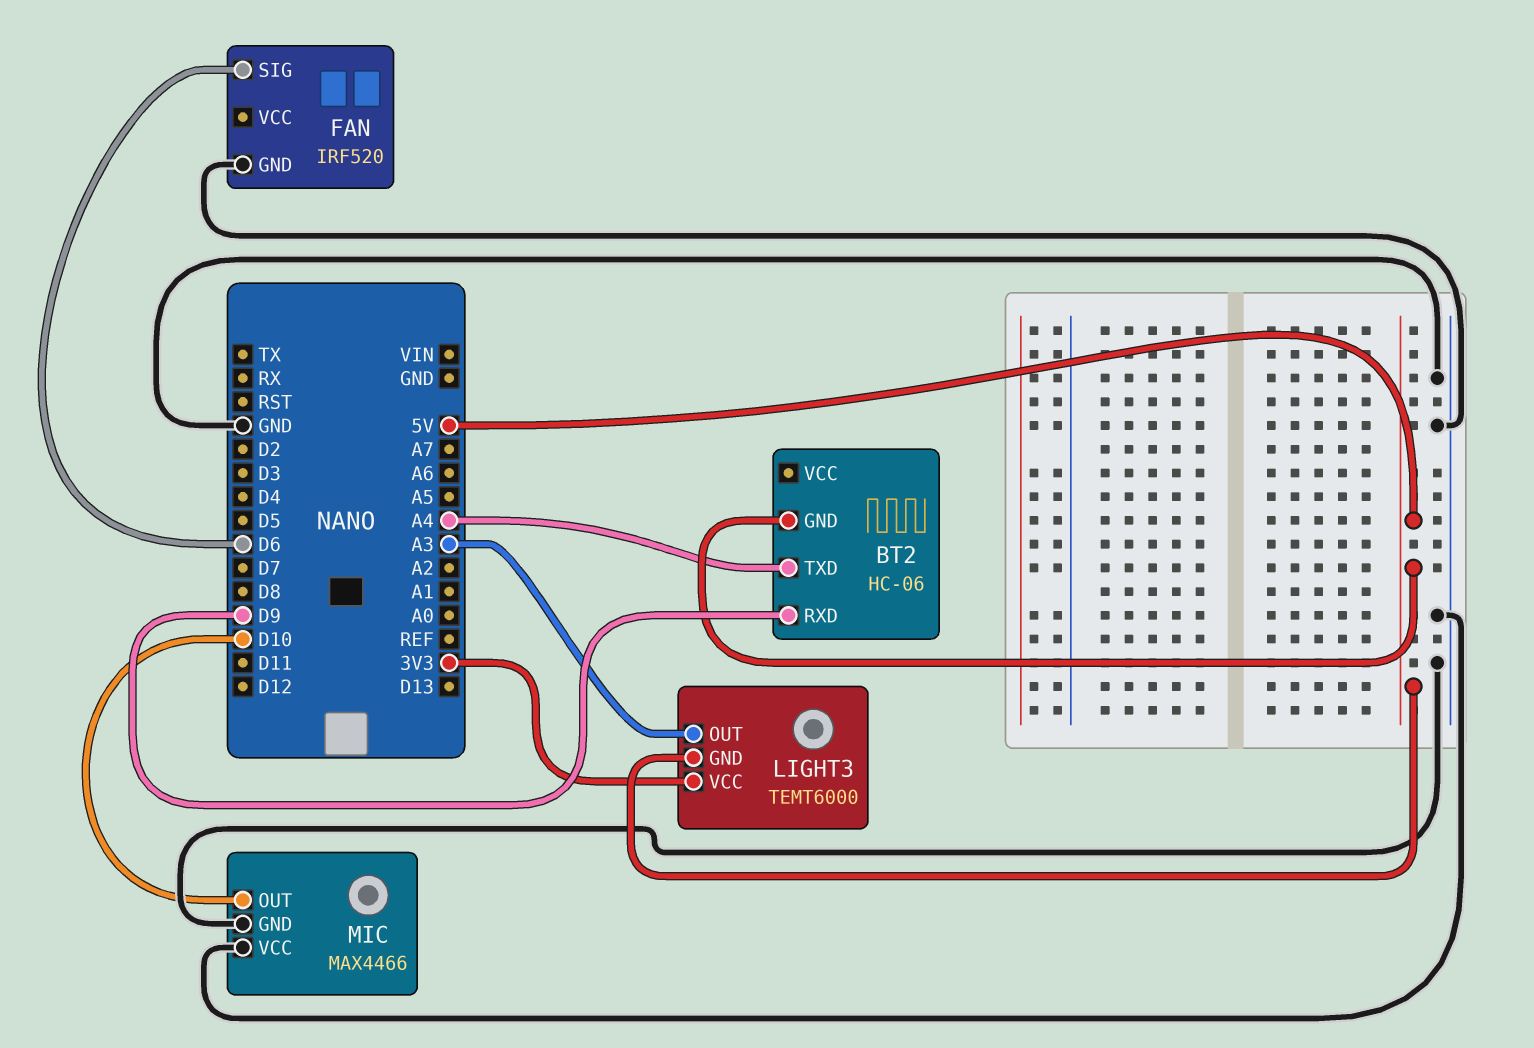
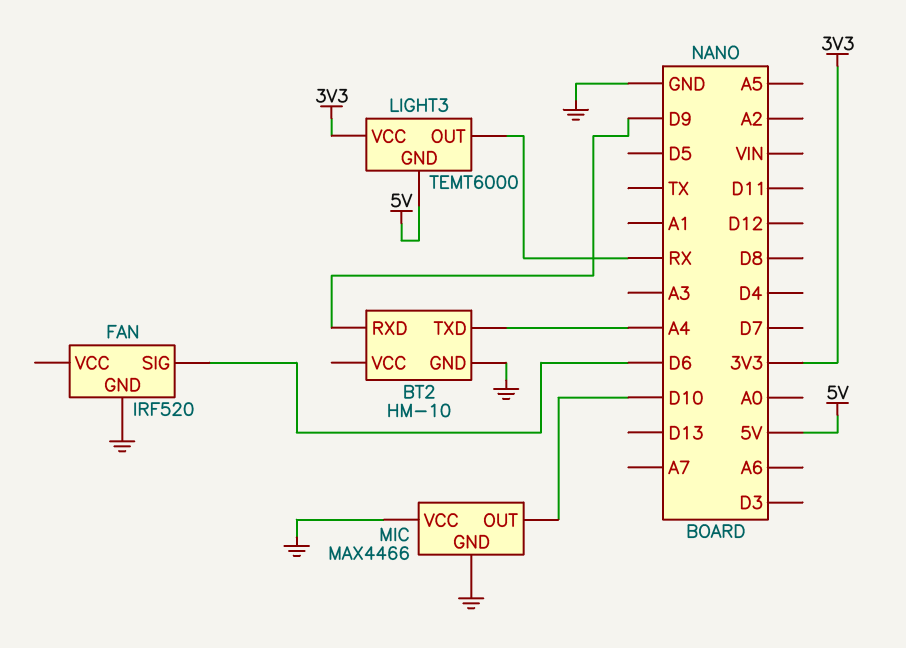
BT2: HC-06 -> HM-10
BT2 pin GND: 5V -> GND
LIGHT3 pin OUT: A3 -> RX

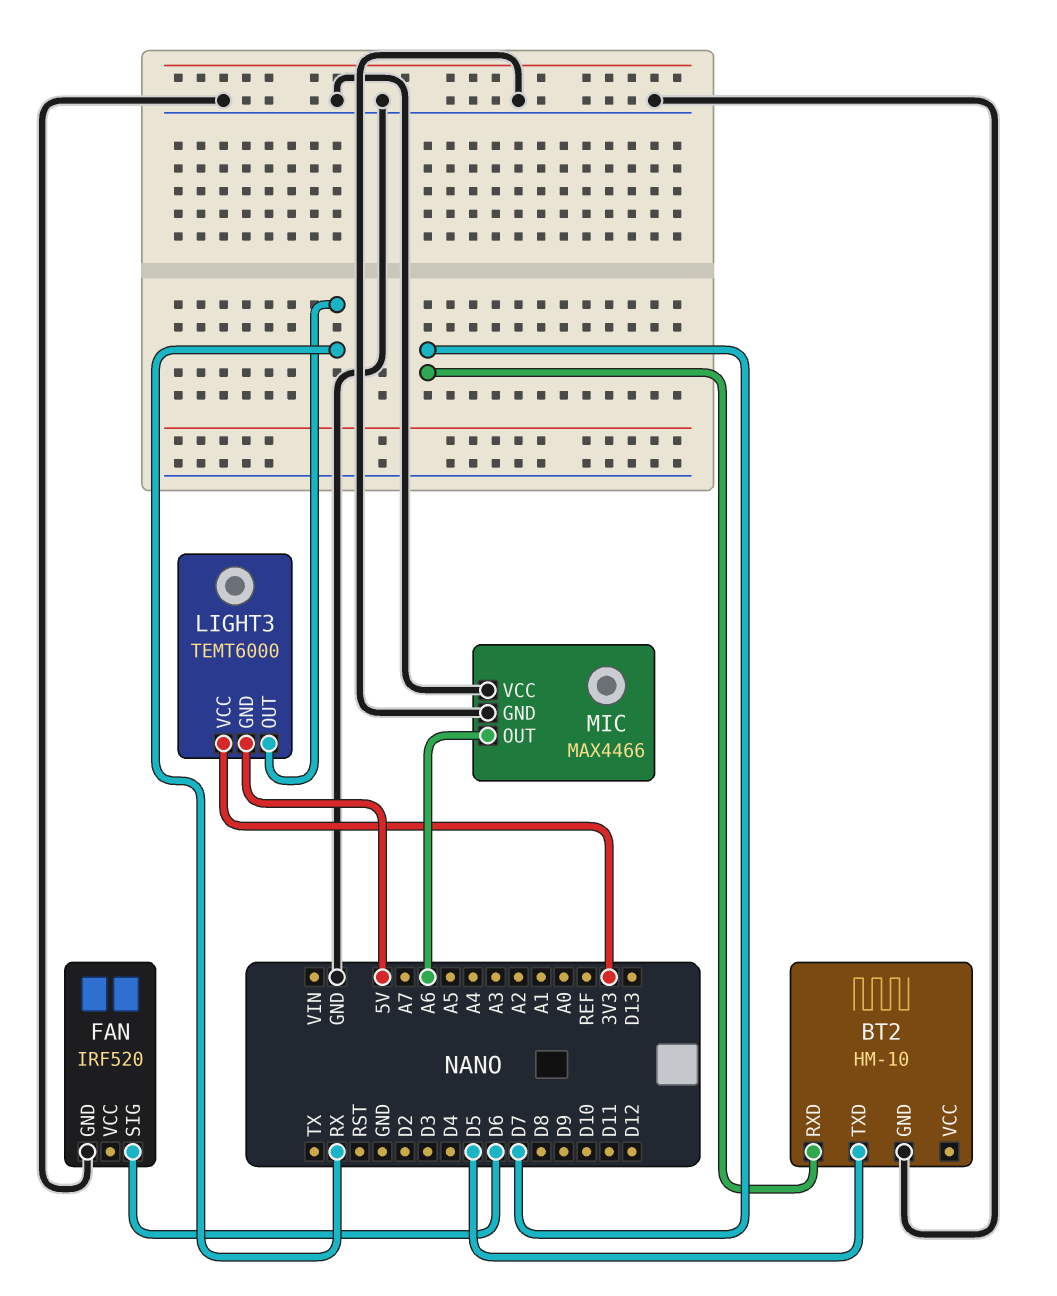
BT2 pin RXD: D9 -> D7
BT2 pin TXD: A4 -> D5
MIC pin OUT: D10 -> A6

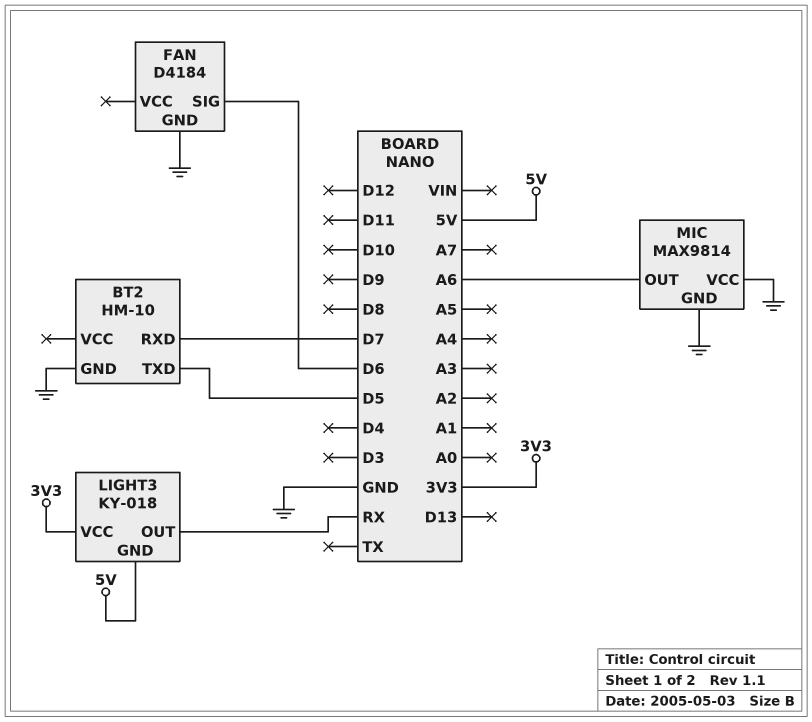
FAN: IRF520 -> D4184
LIGHT3: TEMT6000 -> KY-018
MIC: MAX4466 -> MAX9814

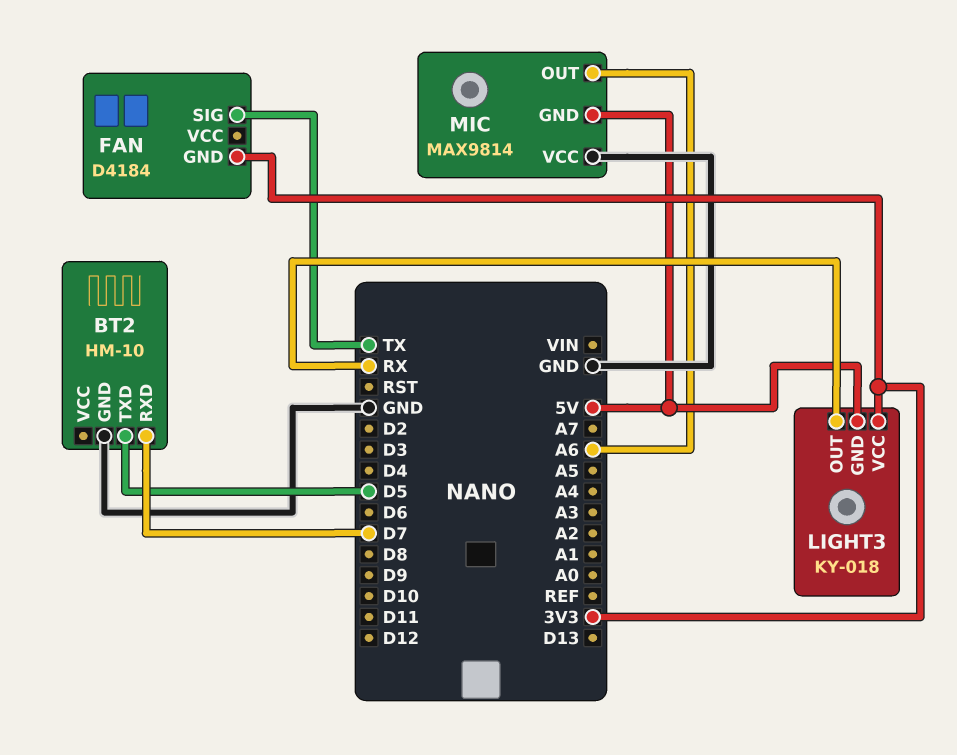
FAN pin GND: GND -> 3V3
FAN pin SIG: D6 -> TX
MIC pin GND: GND -> 5V

